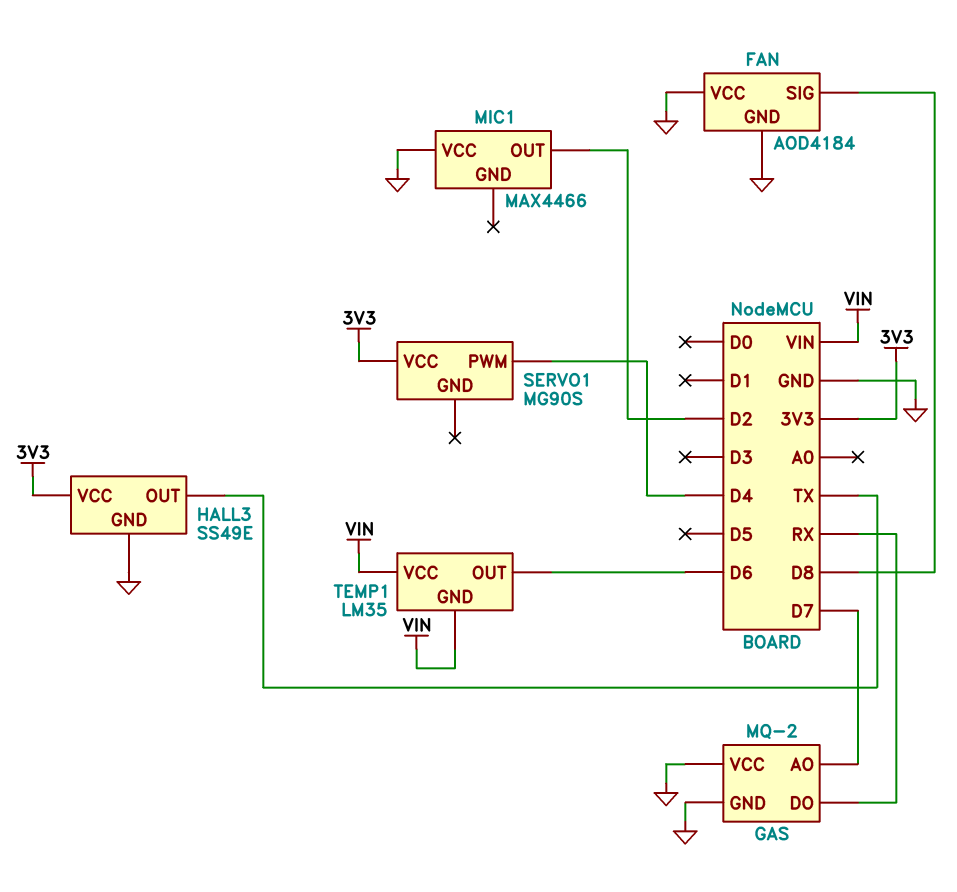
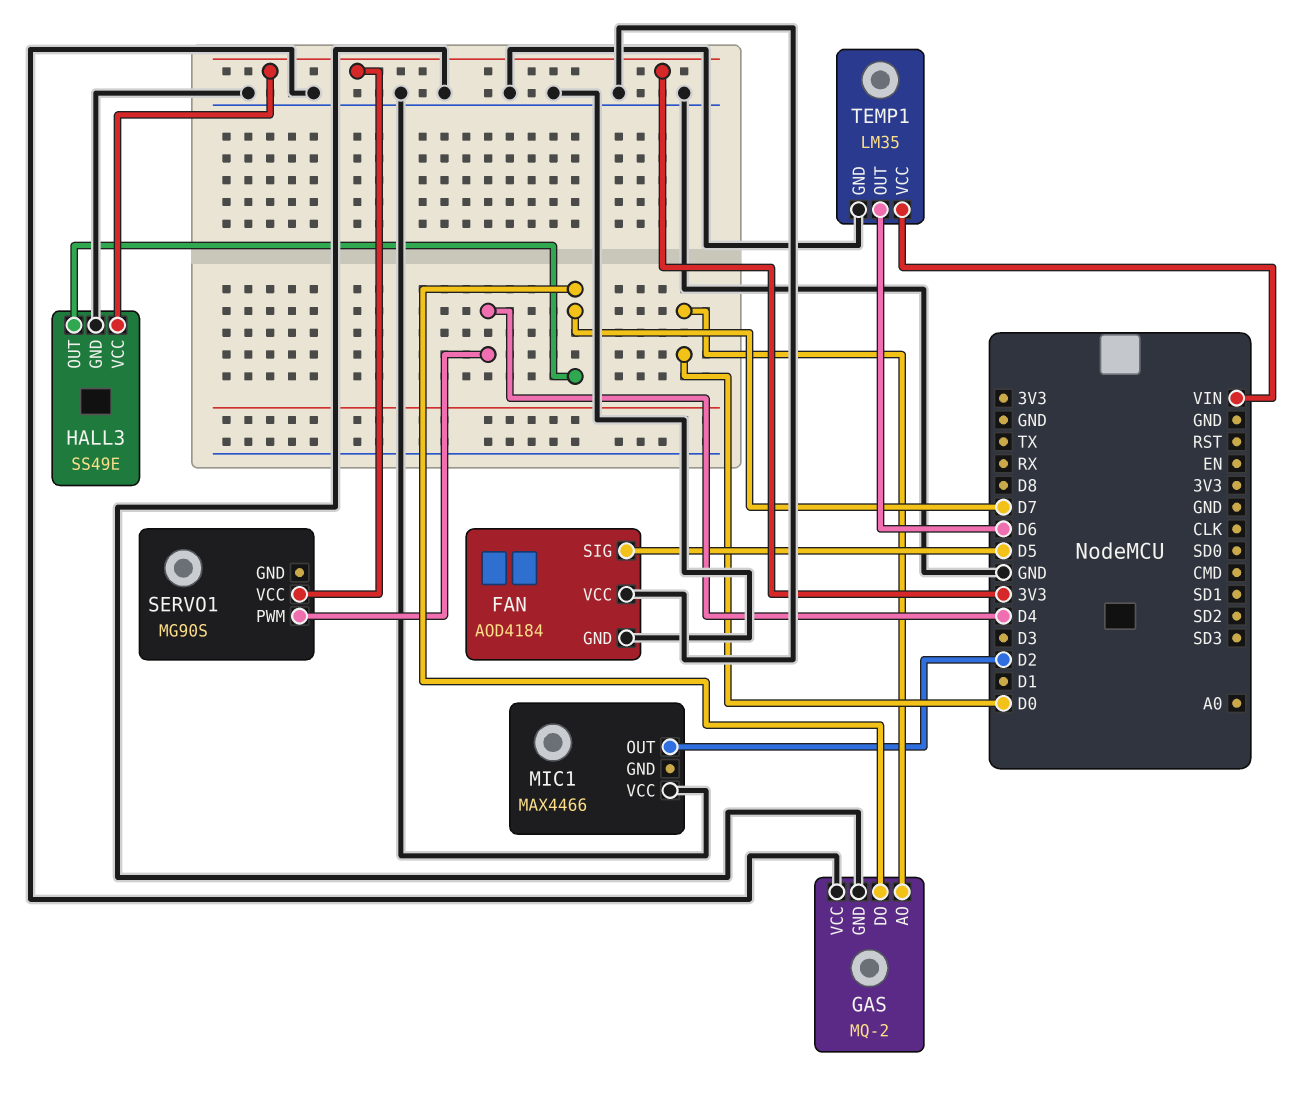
FAN pin SIG: D8 -> D5
GAS pin AO: D7 -> D0
GAS pin DO: RX -> D7
HALL3 pin OUT: TX -> D7
TEMP1 pin GND: VIN -> GND

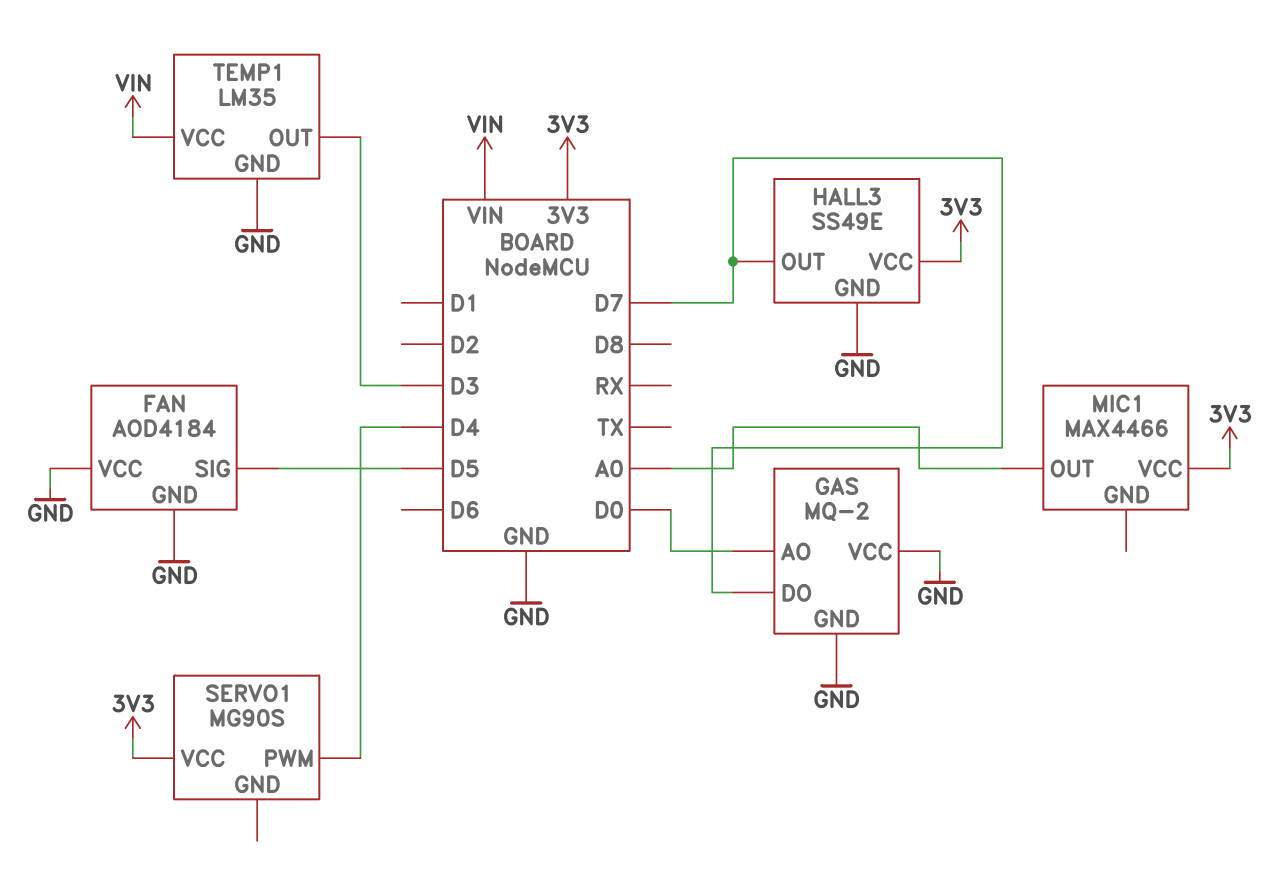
MIC1 pin OUT: D2 -> A0
MIC1 pin VCC: GND -> 3V3
TEMP1 pin OUT: D6 -> D3

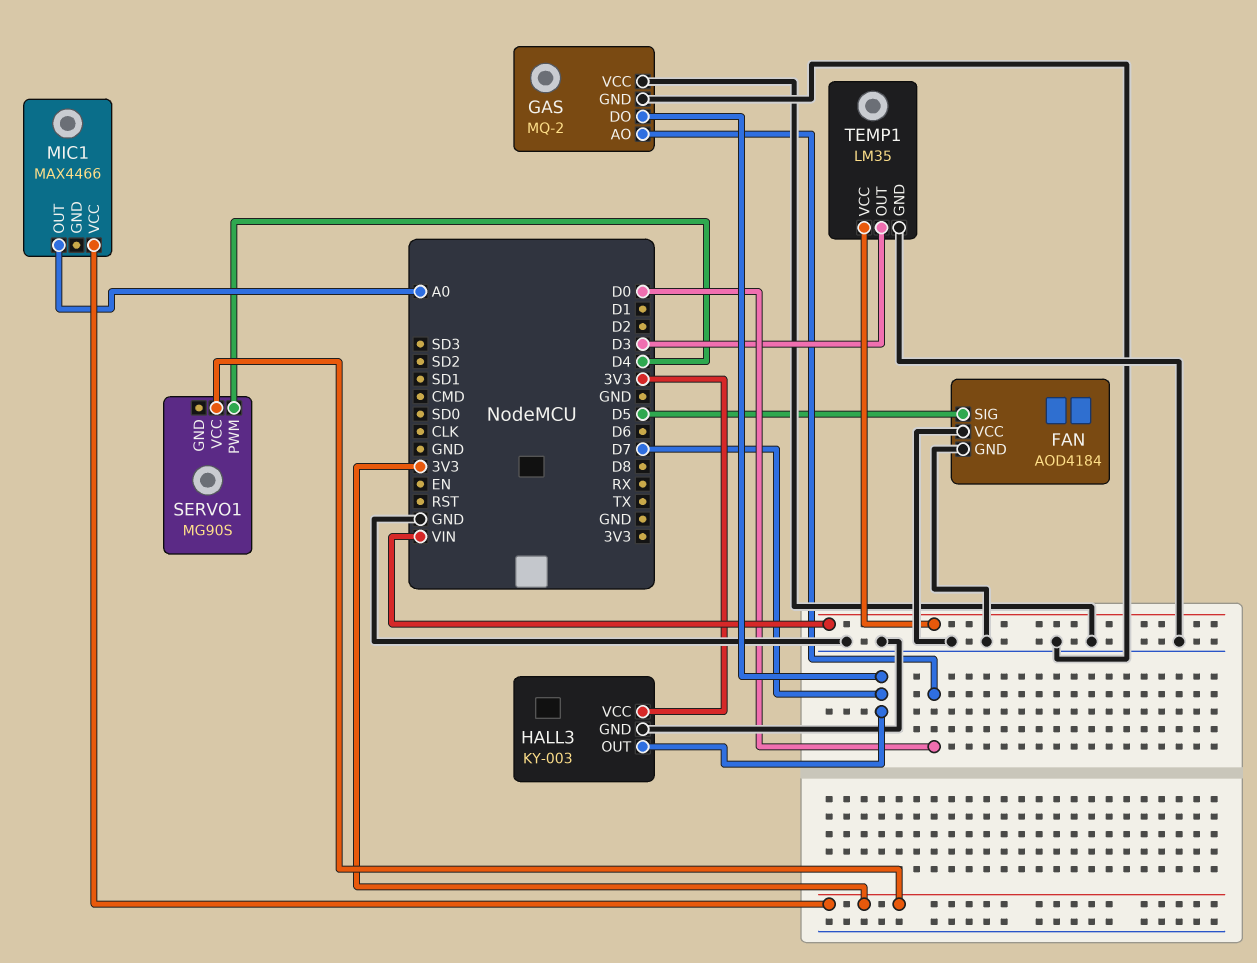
HALL3: SS49E -> KY-003

